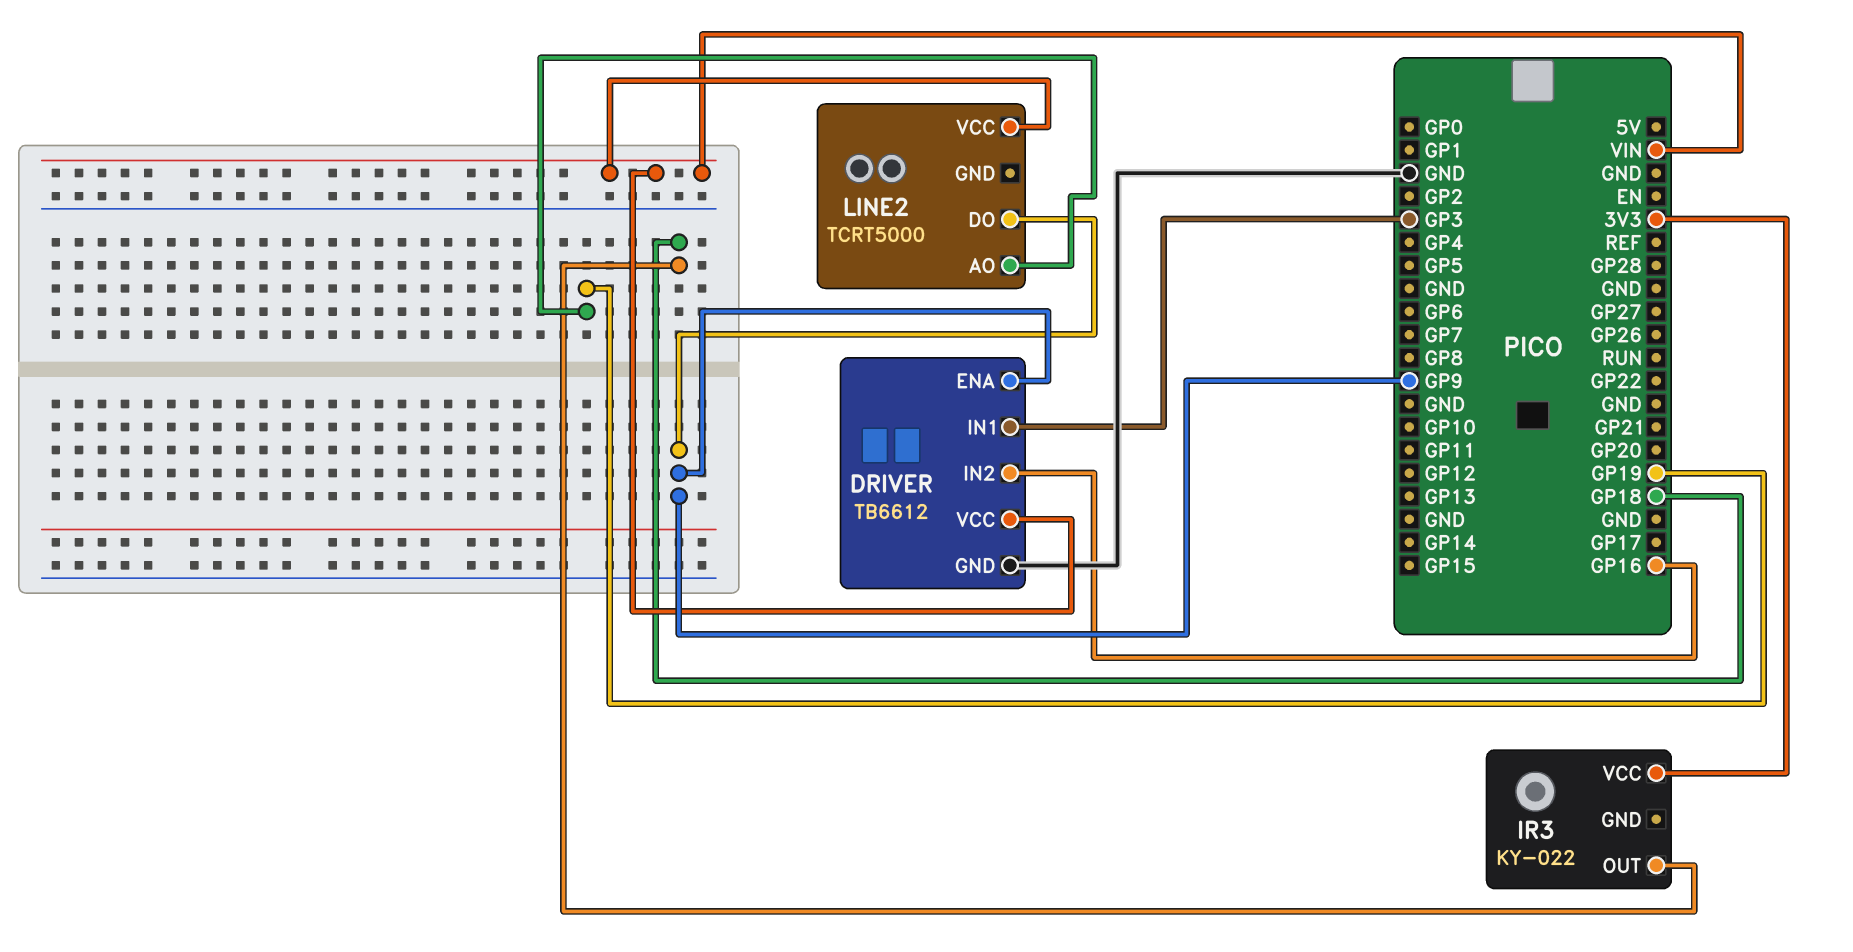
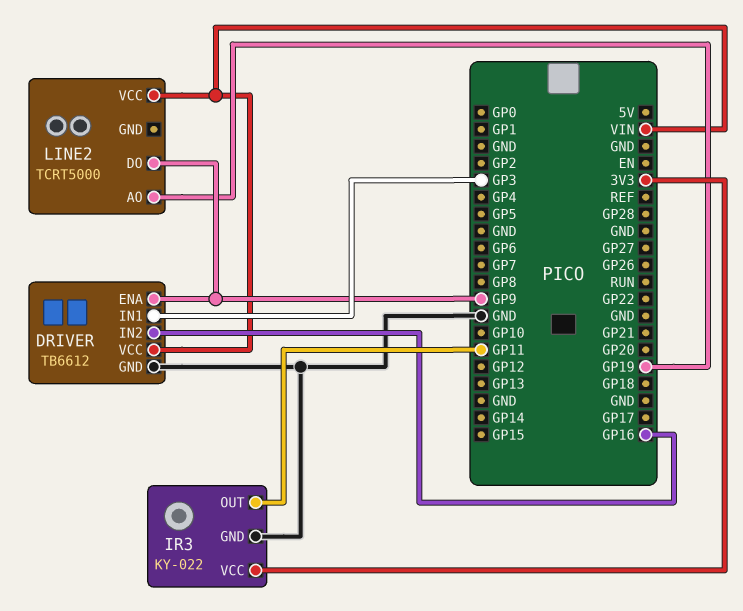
IR3 pin GND: none -> GND
IR3 pin OUT: GP18 -> GP11

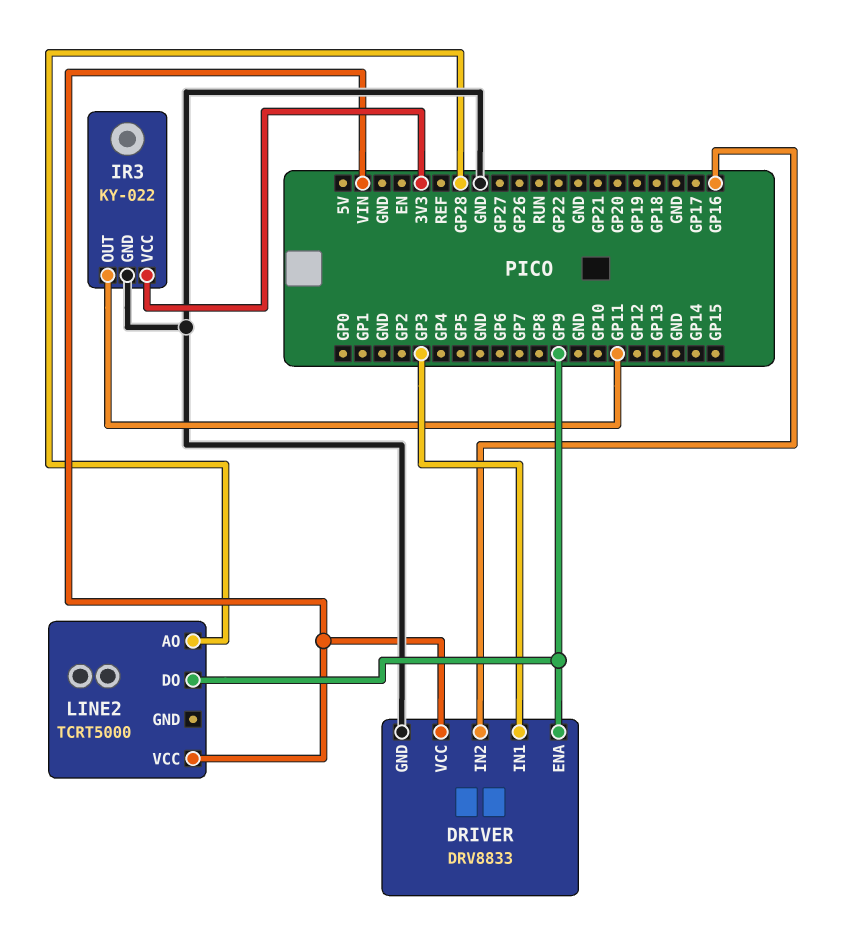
DRIVER: TB6612 -> DRV8833
LINE2 pin AO: GP19 -> GP28

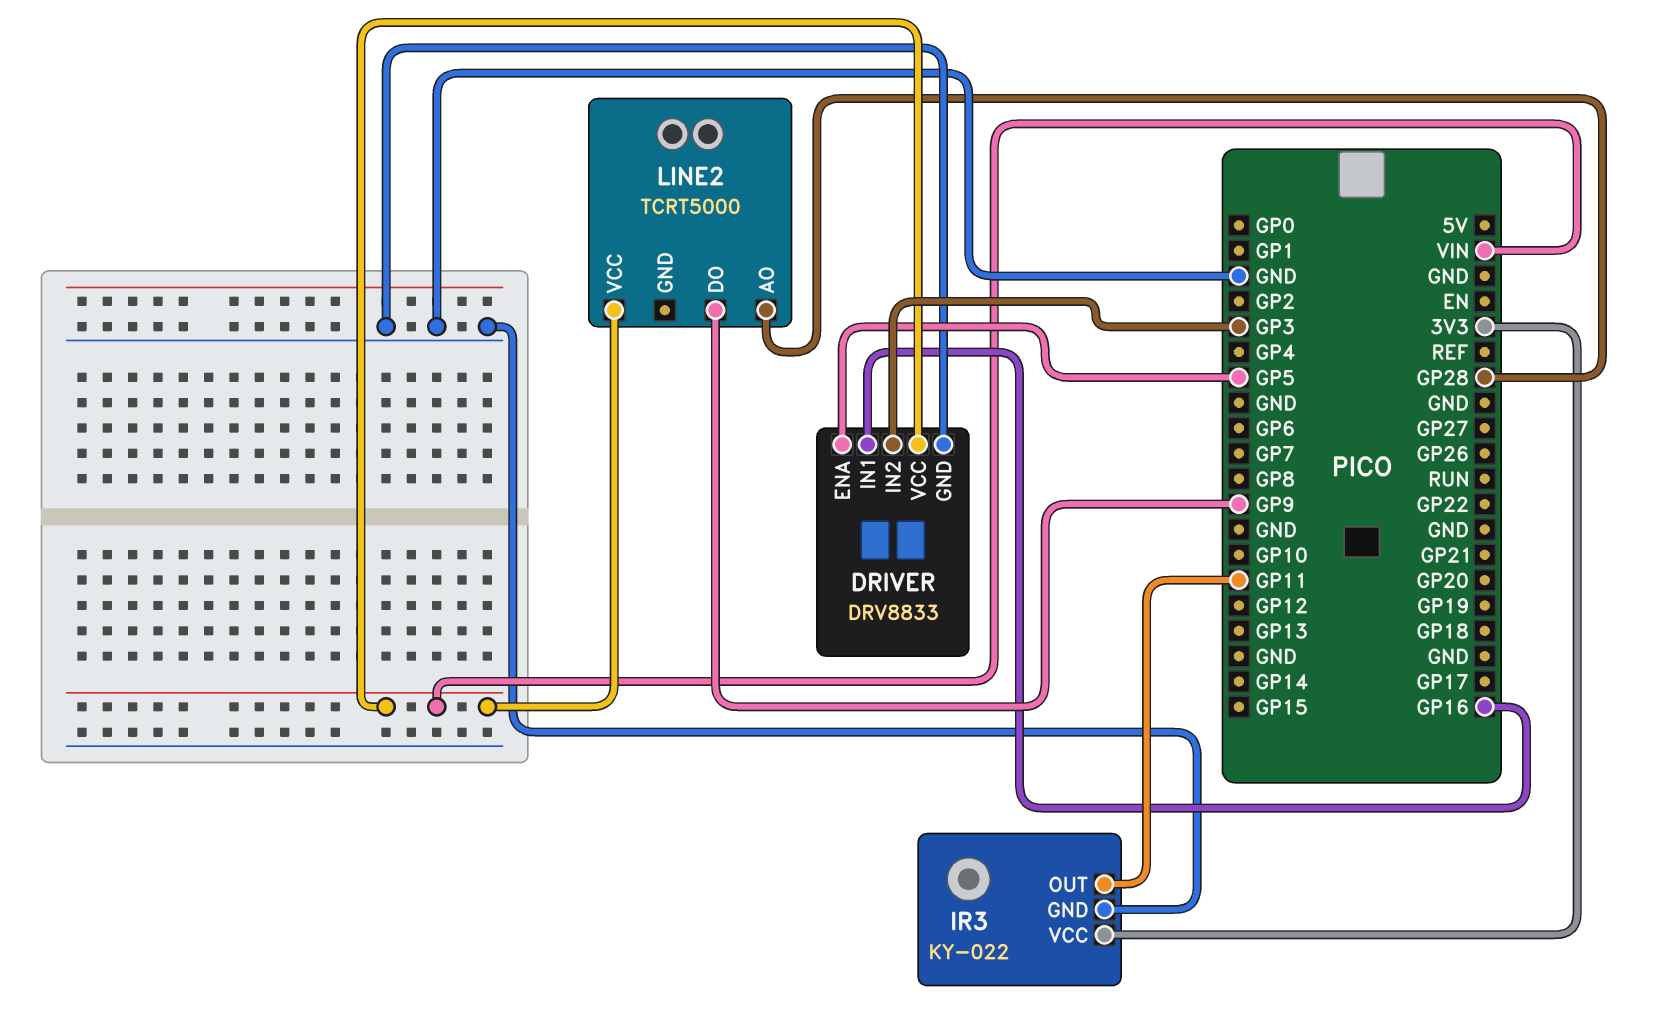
DRIVER pin ENA: GP9 -> GP5
DRIVER pin IN1: GP3 -> GP16
DRIVER pin IN2: GP16 -> GP3

